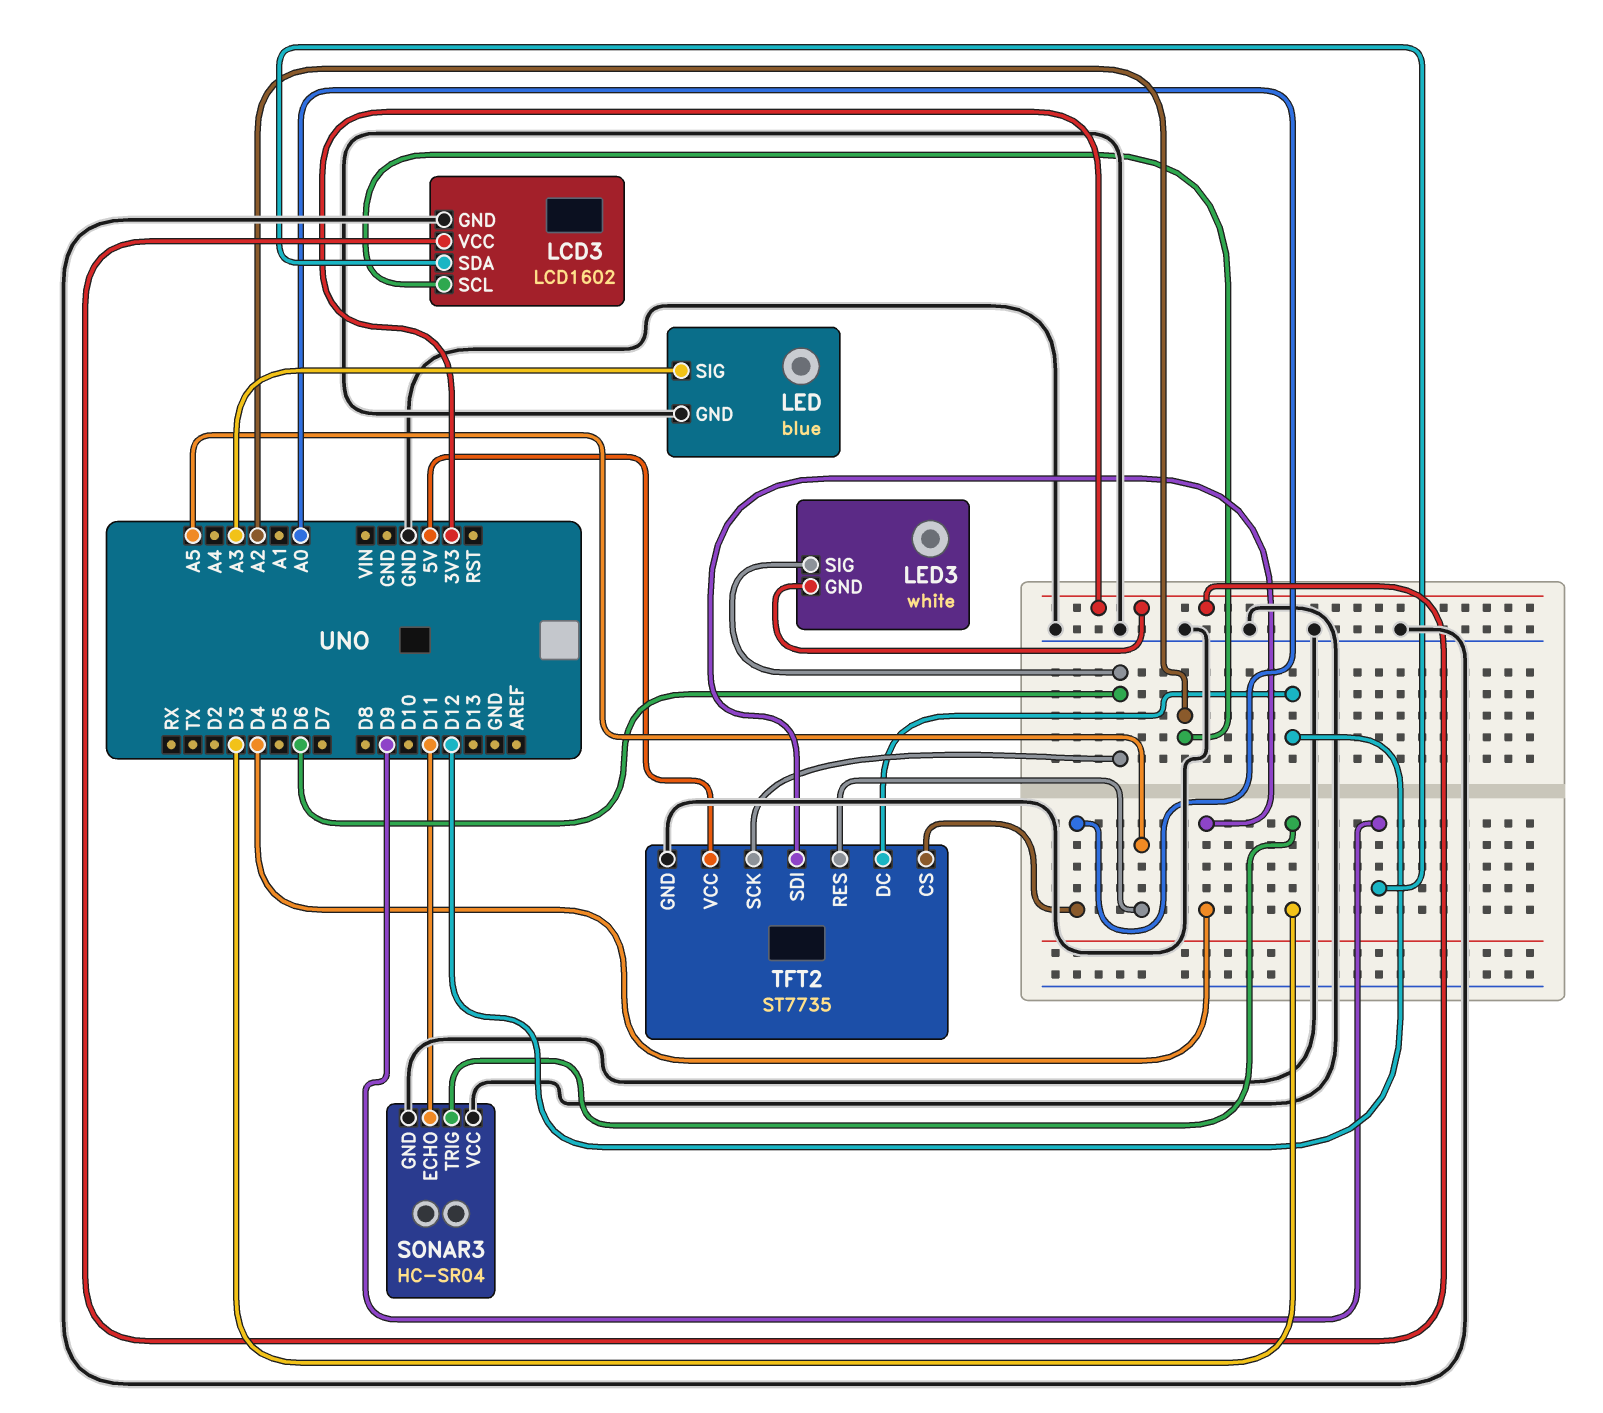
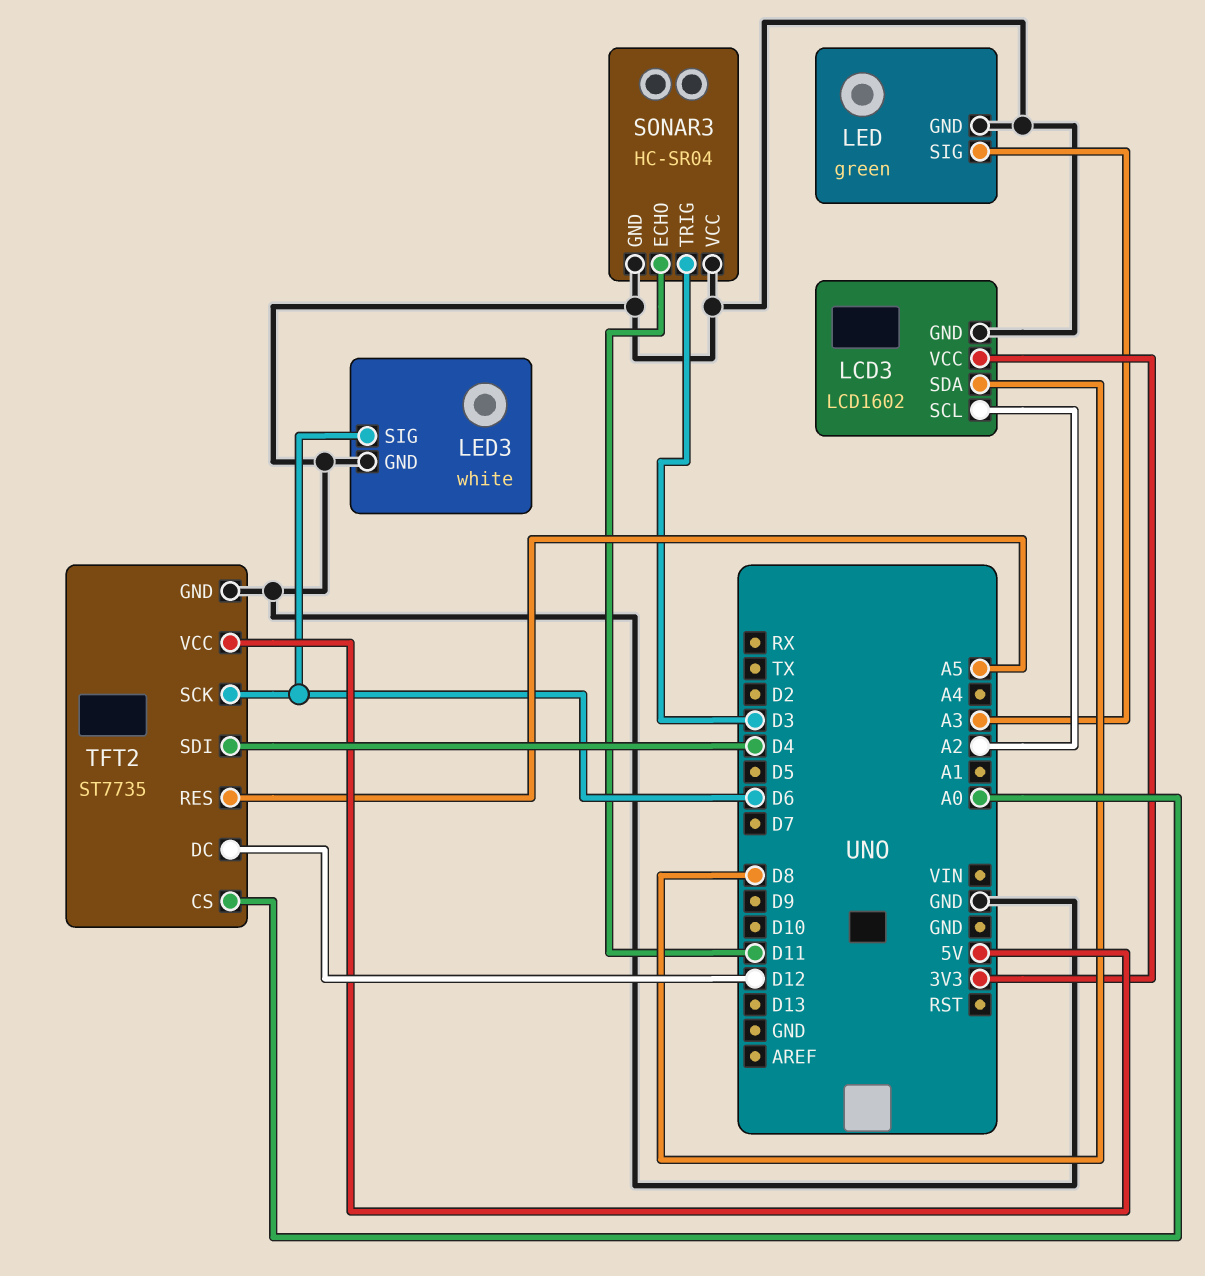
LCD3 pin SDA: D9 -> D8
LED: blue -> green
LED3 pin GND: 3V3 -> GND

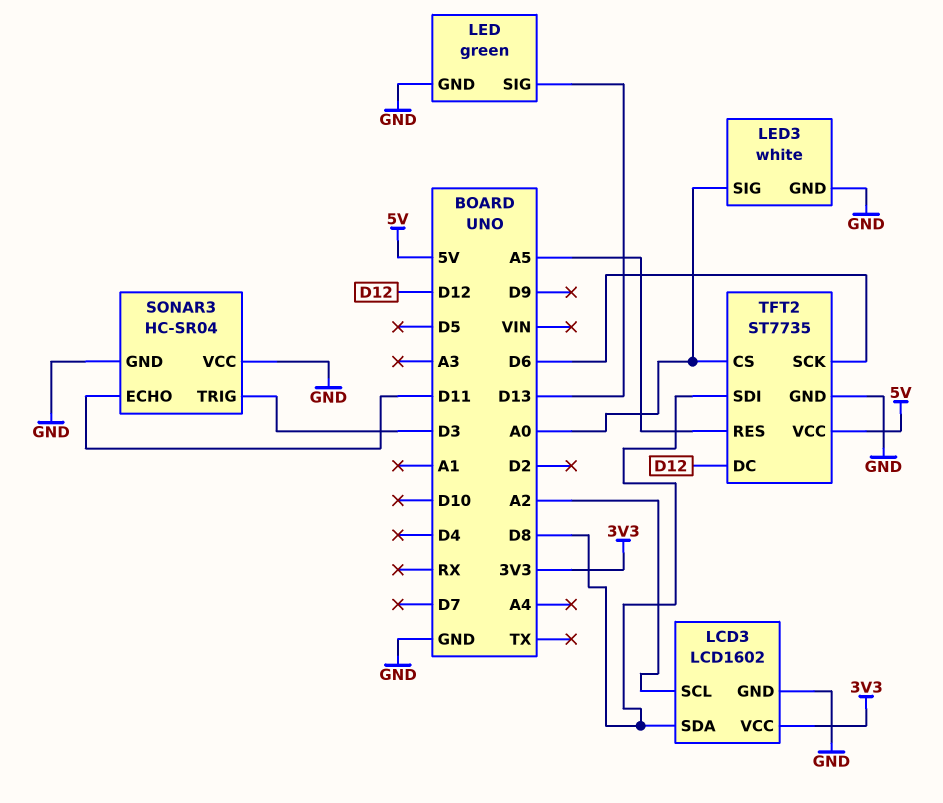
LED pin SIG: A3 -> D13
LED3 pin SIG: D6 -> A0
TFT2 pin SDI: D4 -> D8

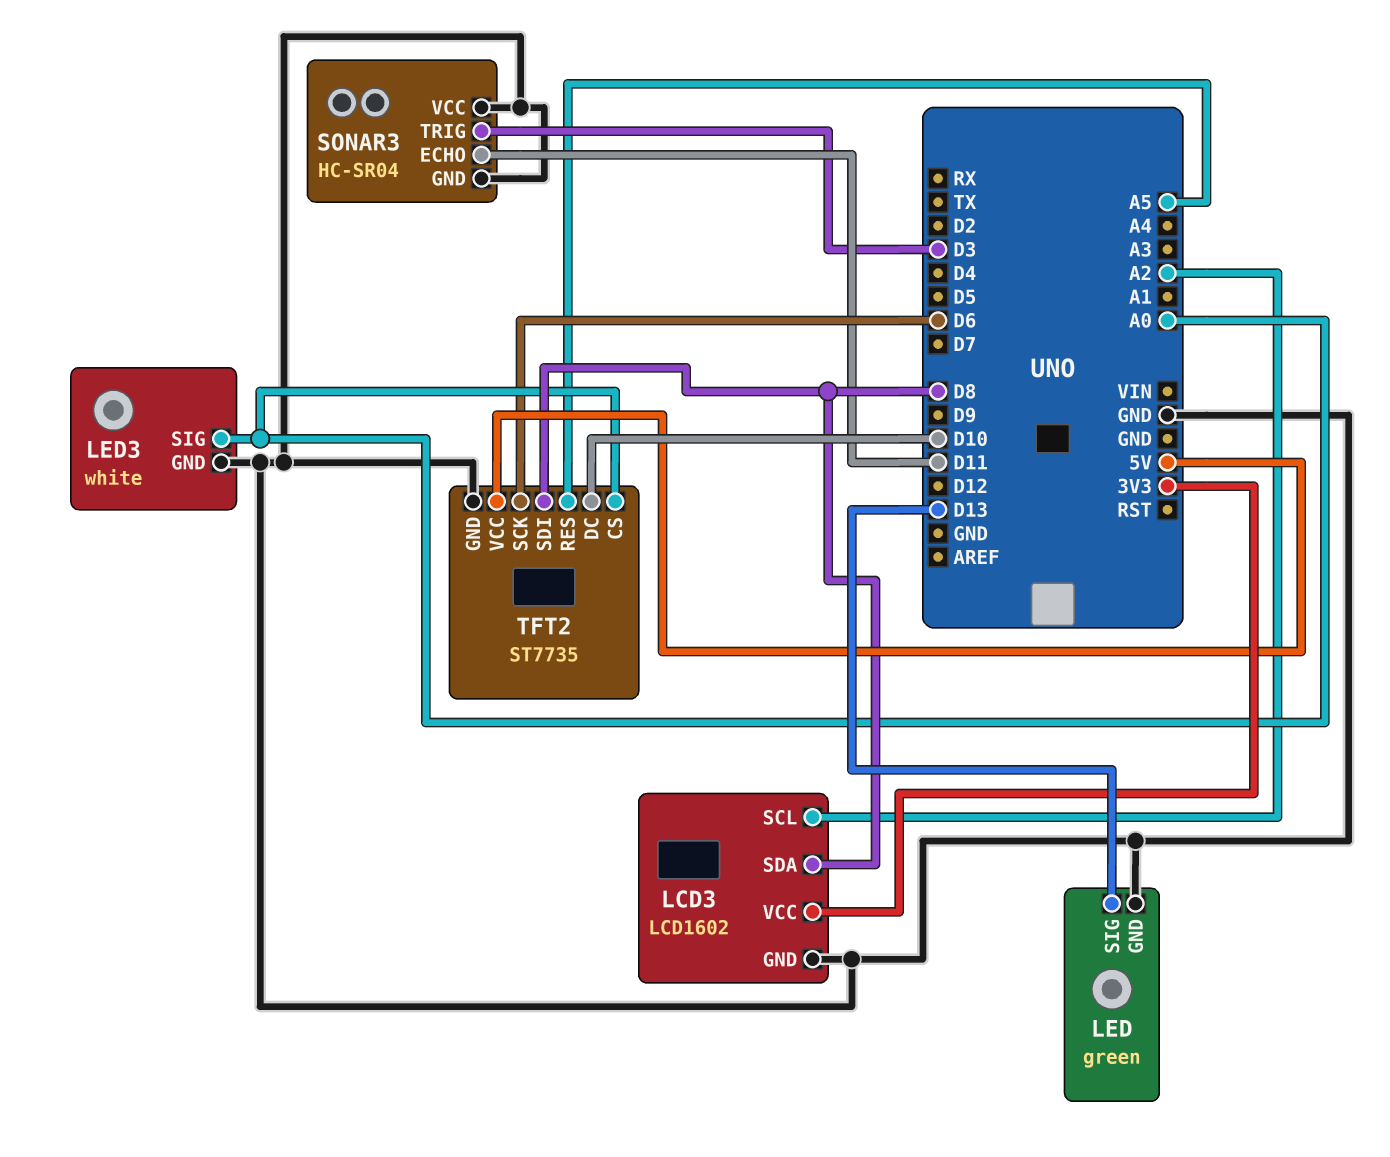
TFT2 pin DC: D12 -> D10

